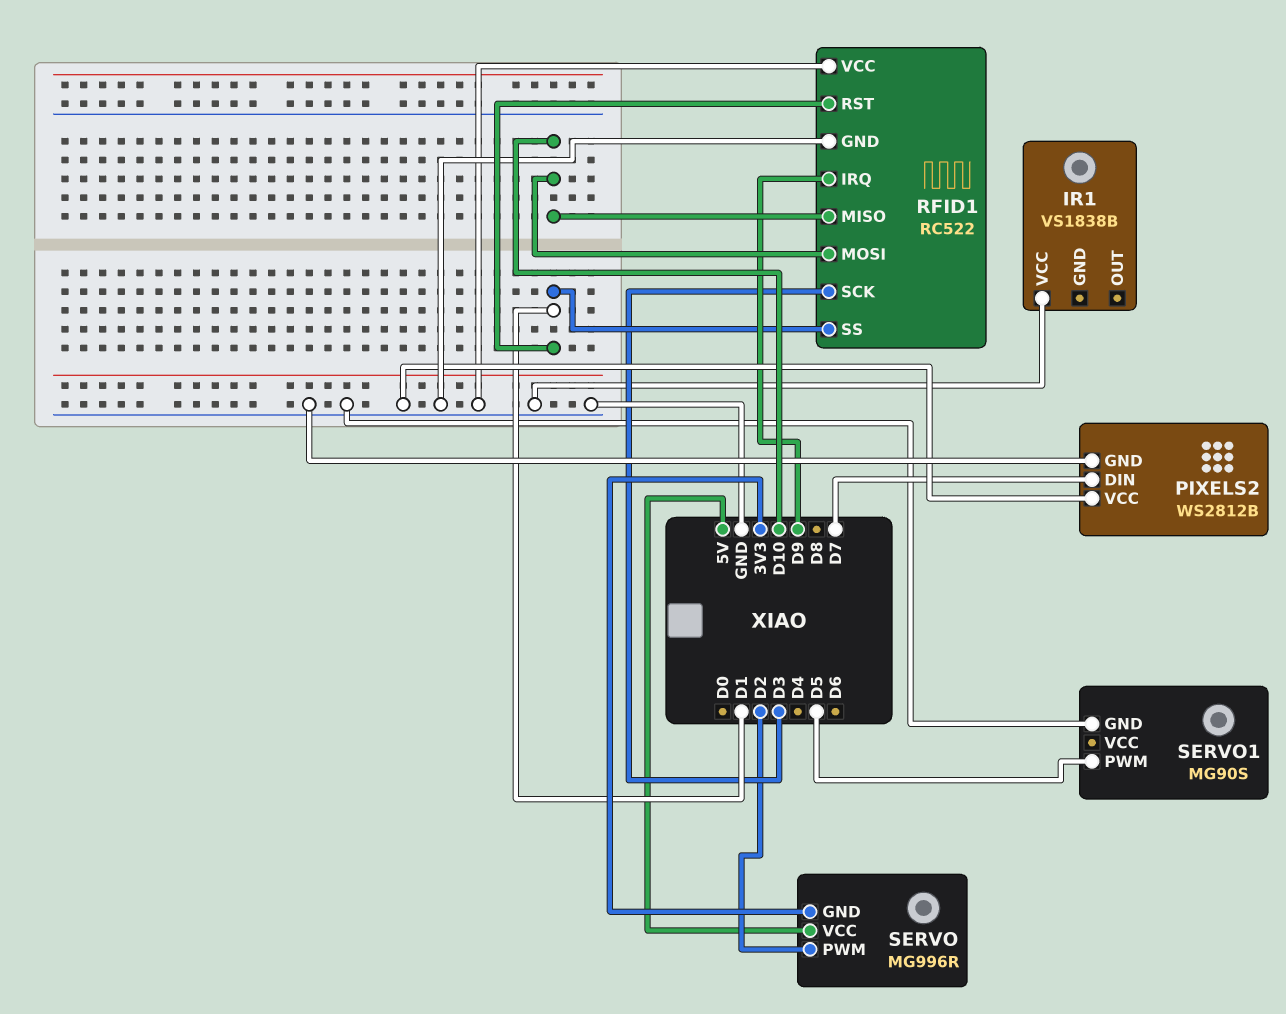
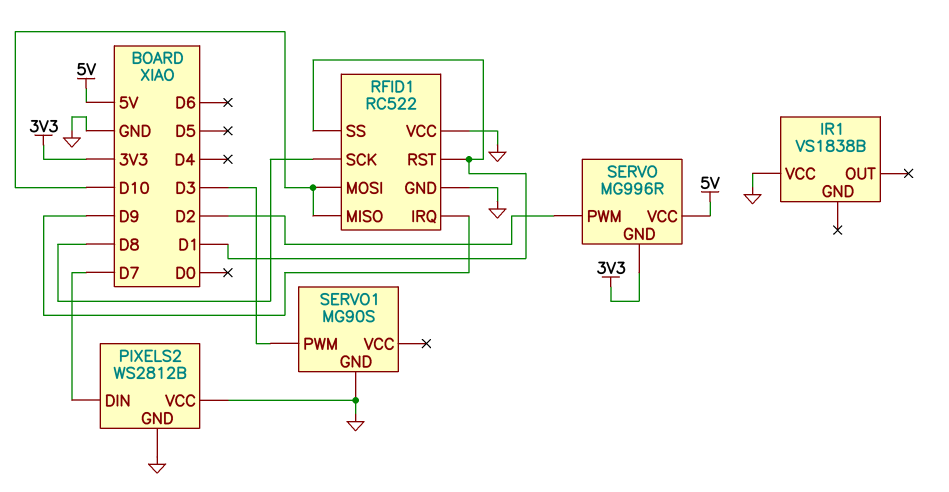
RFID1 pin SCK: D3 -> D8
SERVO1 pin PWM: D5 -> D3

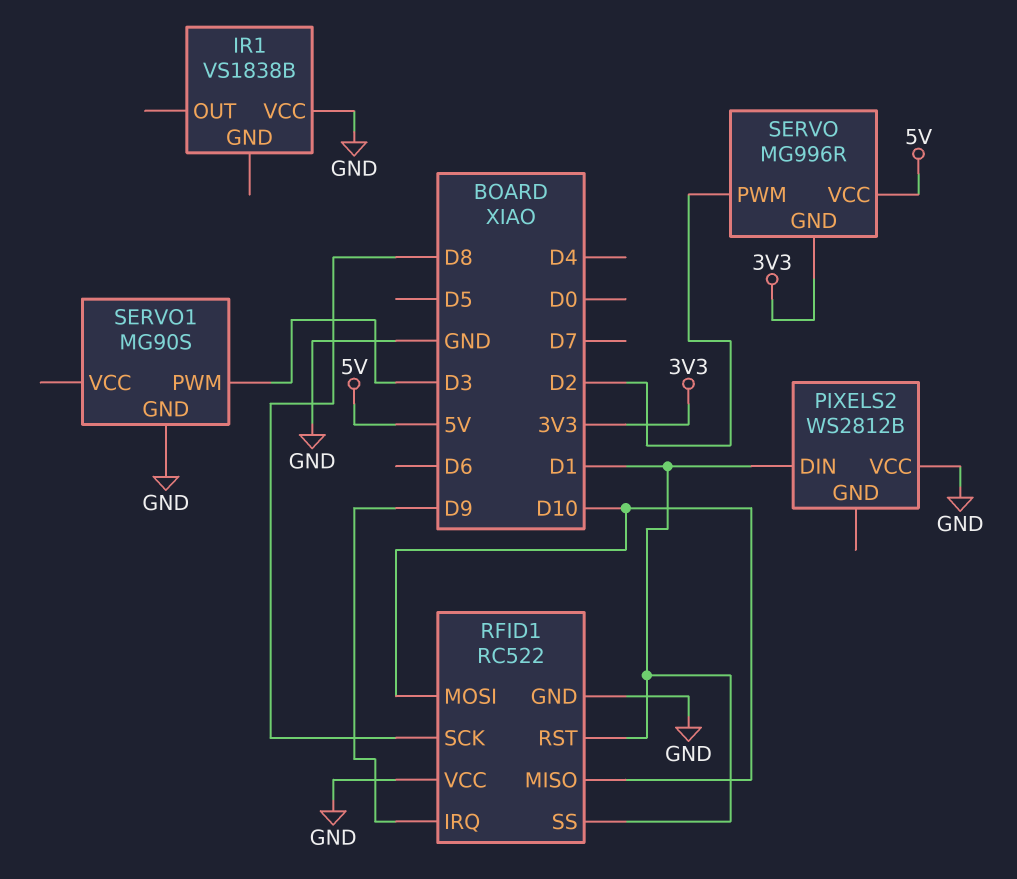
PIXELS2 pin DIN: D7 -> D1
PIXELS2 pin GND: GND -> none

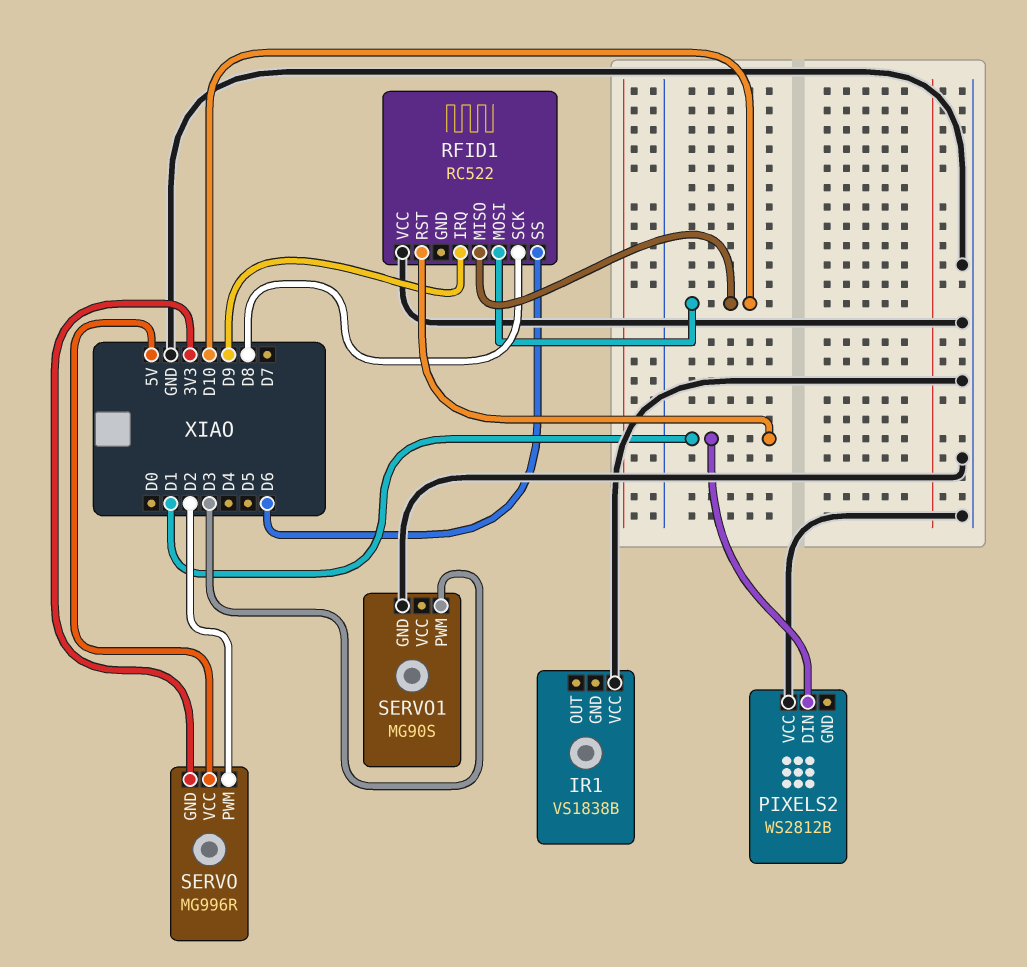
RFID1 pin GND: GND -> none
RFID1 pin SS: D1 -> D6

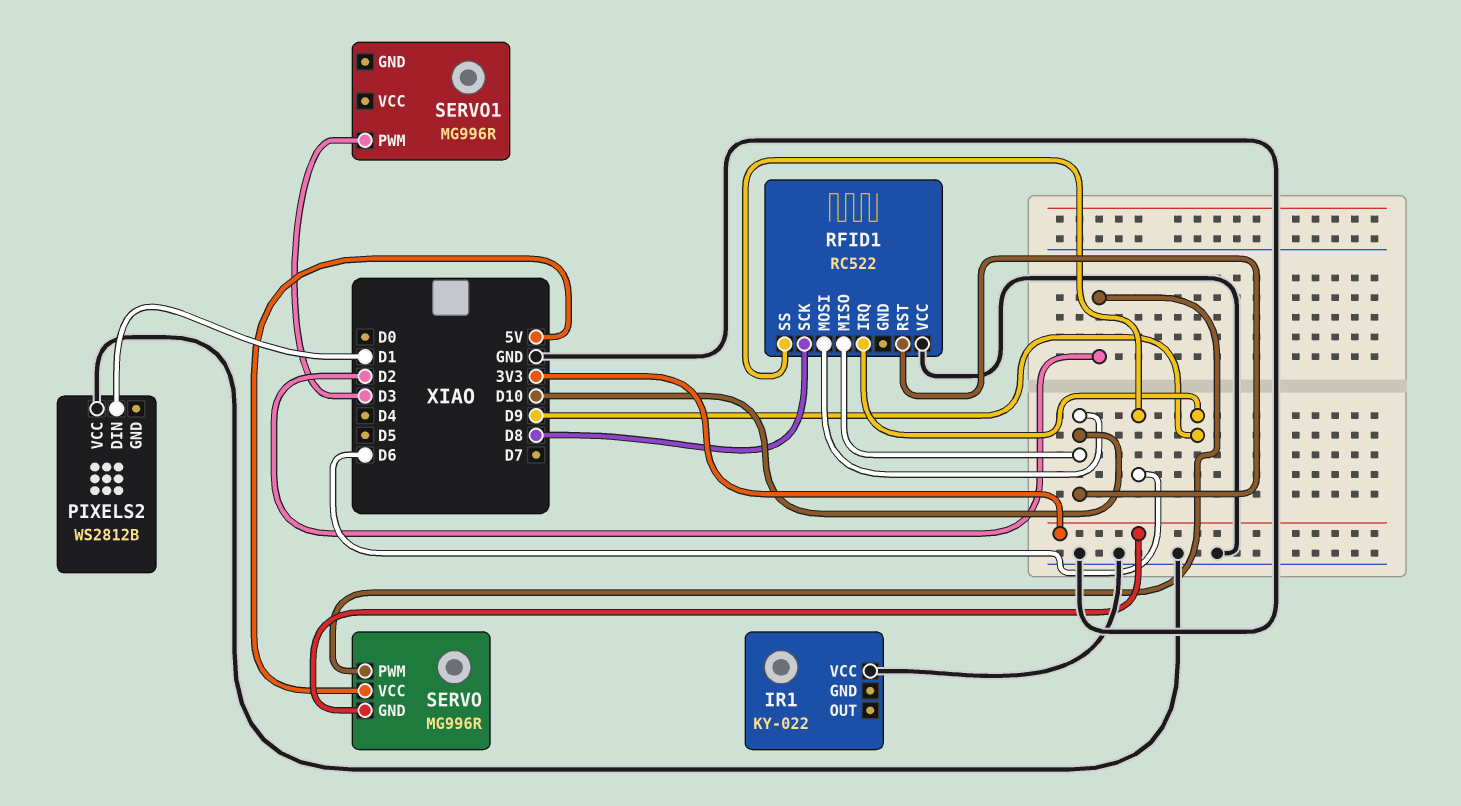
IR1: VS1838B -> KY-022
RFID1 pin RST: D1 -> D10
SERVO1: MG90S -> MG996R
SERVO1 pin GND: GND -> none

